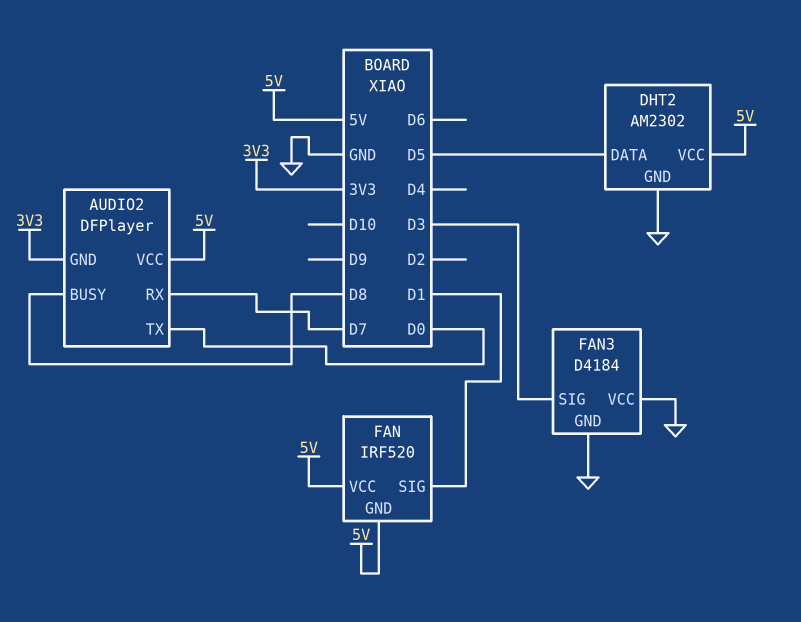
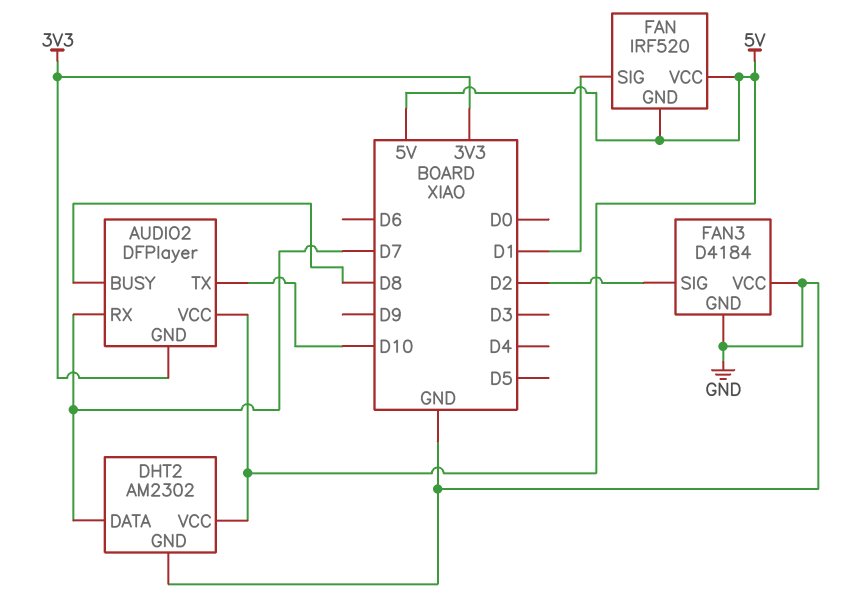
AUDIO2 pin TX: D0 -> D10
DHT2 pin DATA: D5 -> D7
FAN3 pin SIG: D3 -> D2

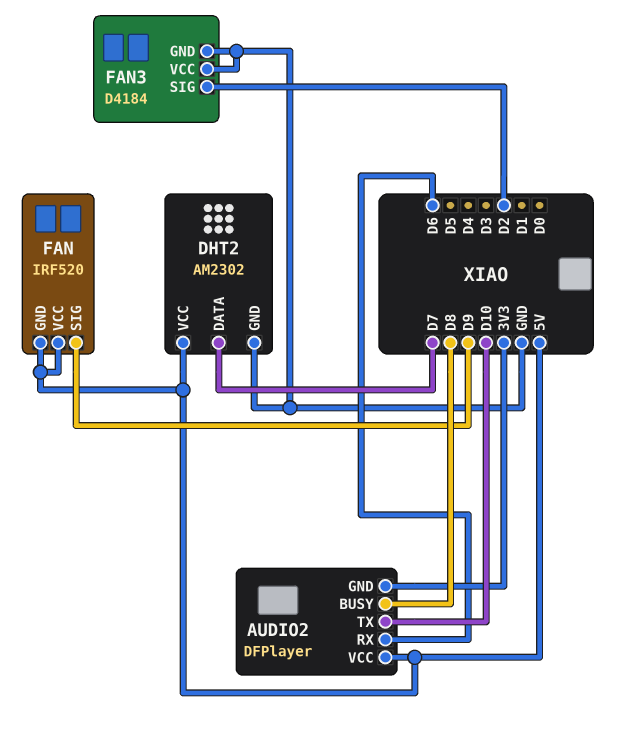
AUDIO2 pin RX: D7 -> D6
FAN pin SIG: D1 -> D9

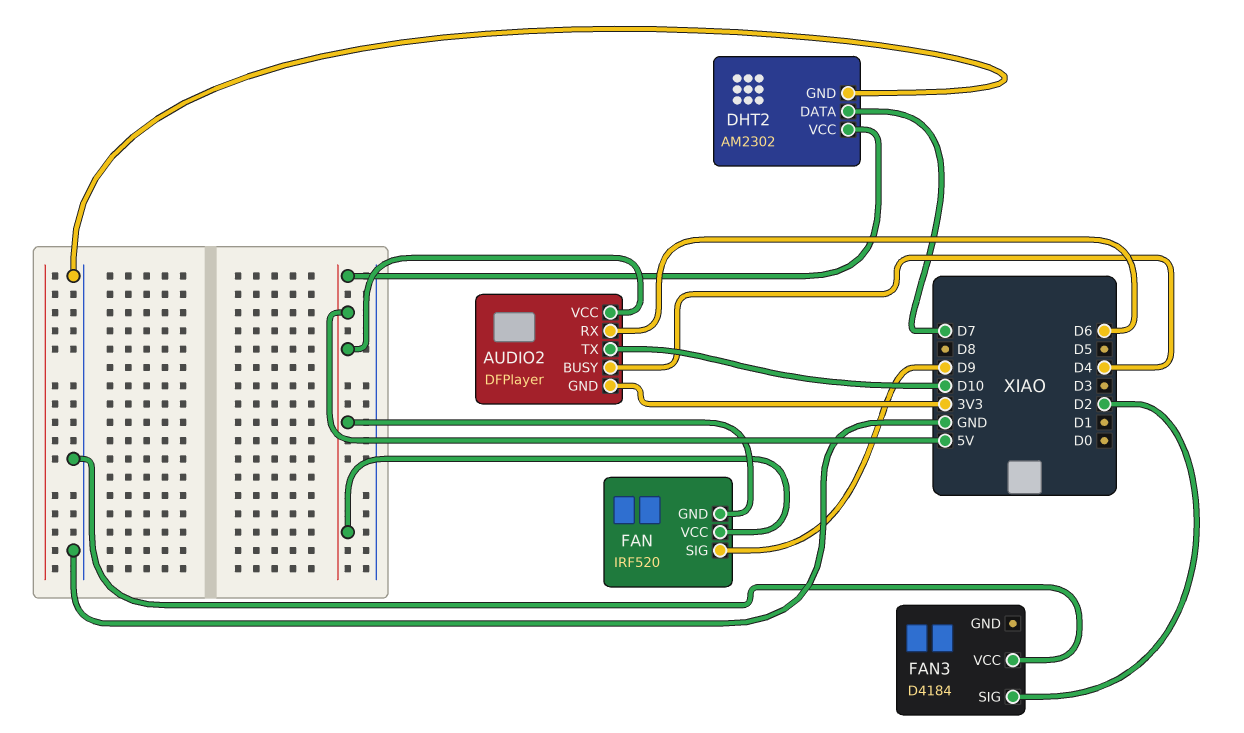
AUDIO2 pin BUSY: D8 -> D4
FAN3 pin GND: GND -> none

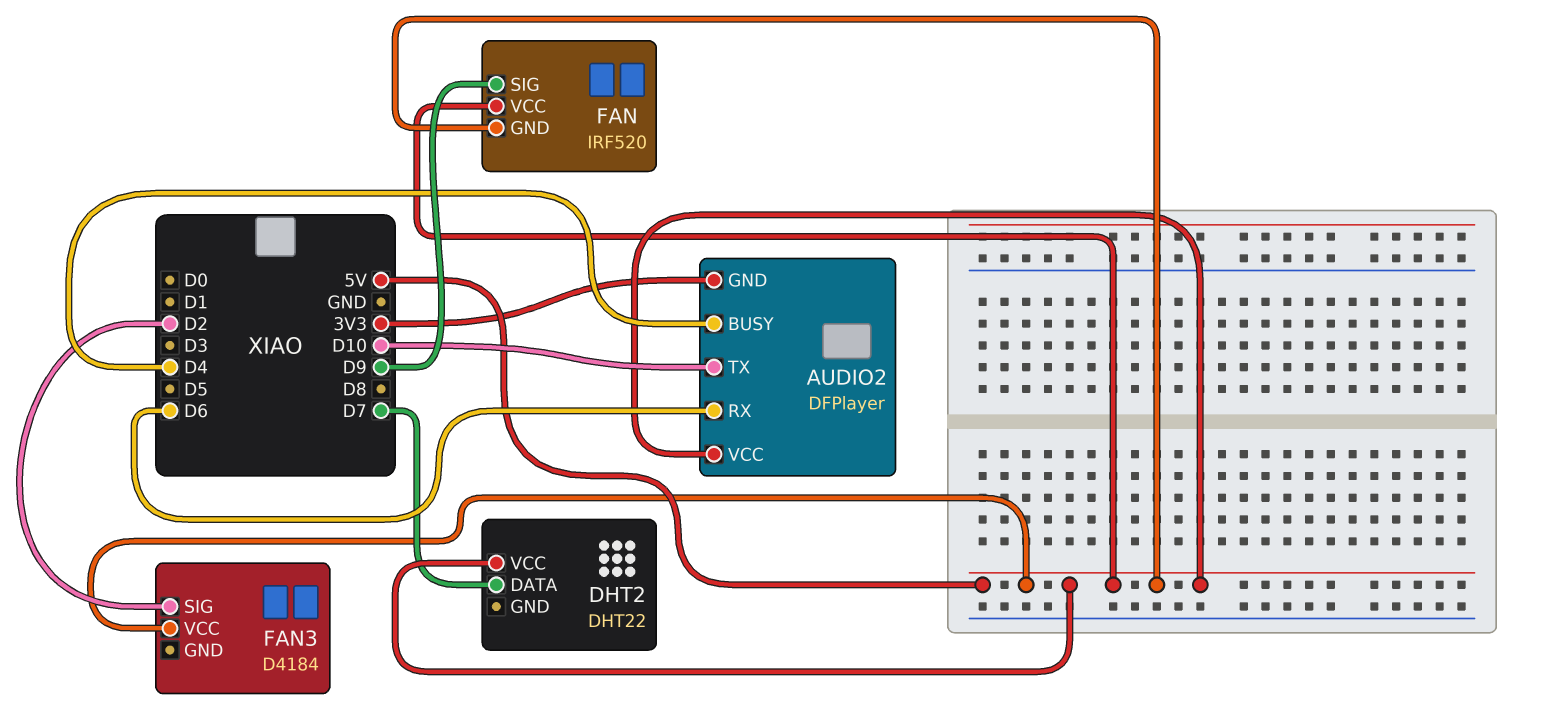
DHT2: AM2302 -> DHT22
DHT2 pin GND: GND -> none
FAN3 pin VCC: GND -> 5V

